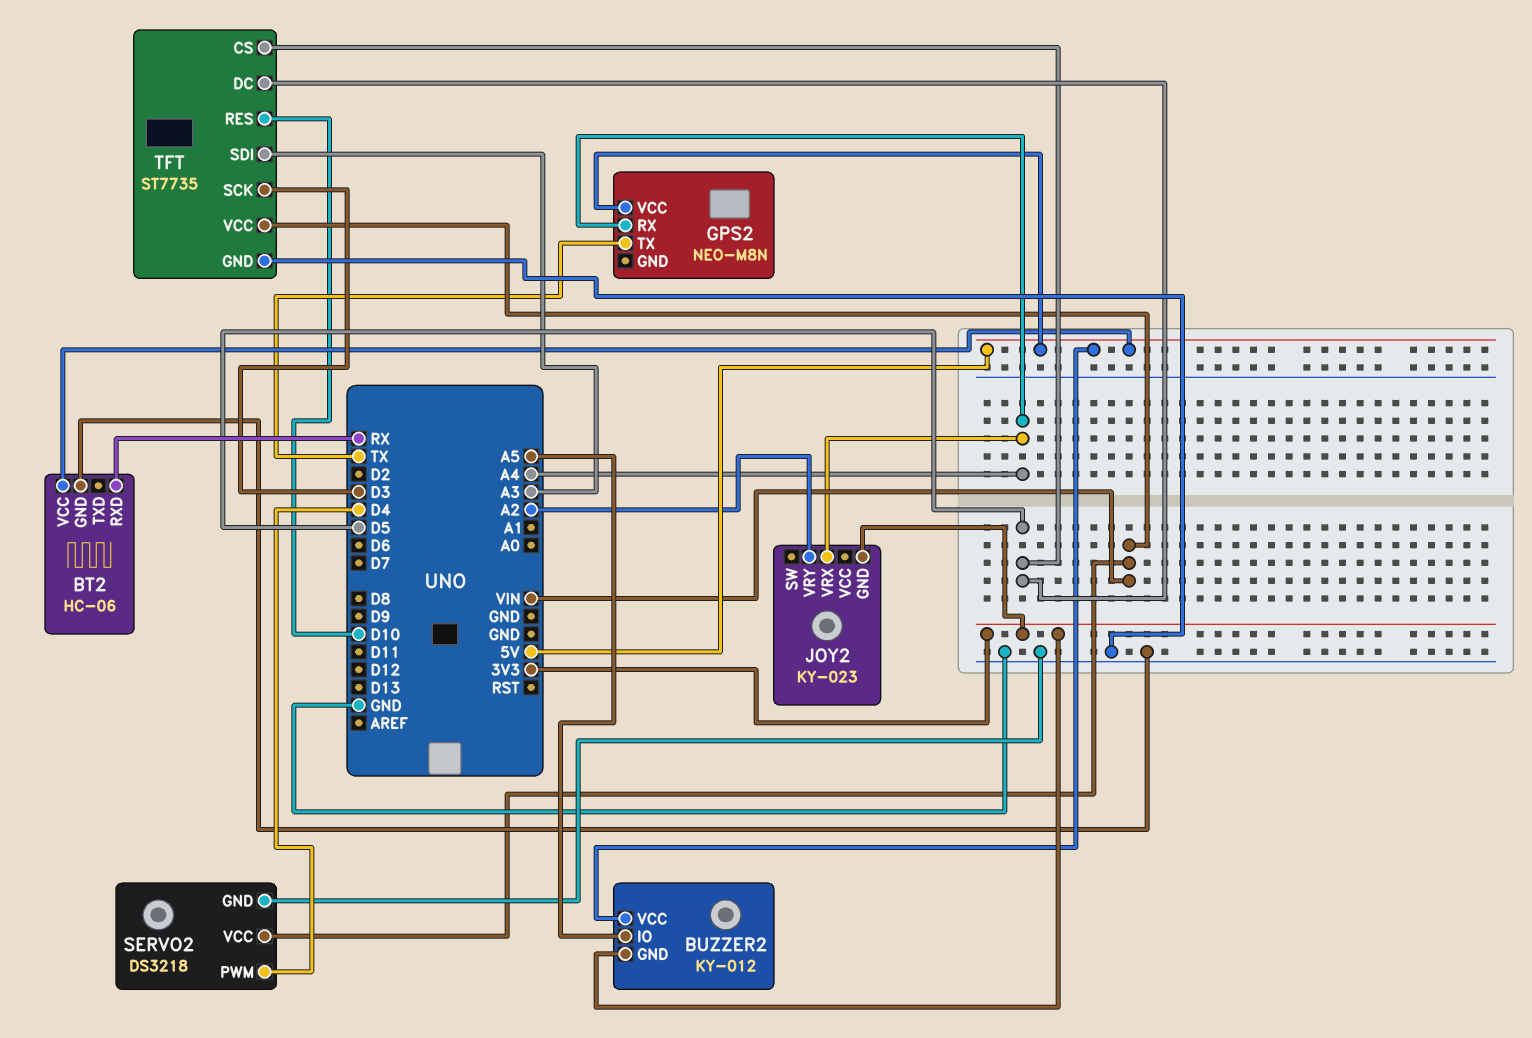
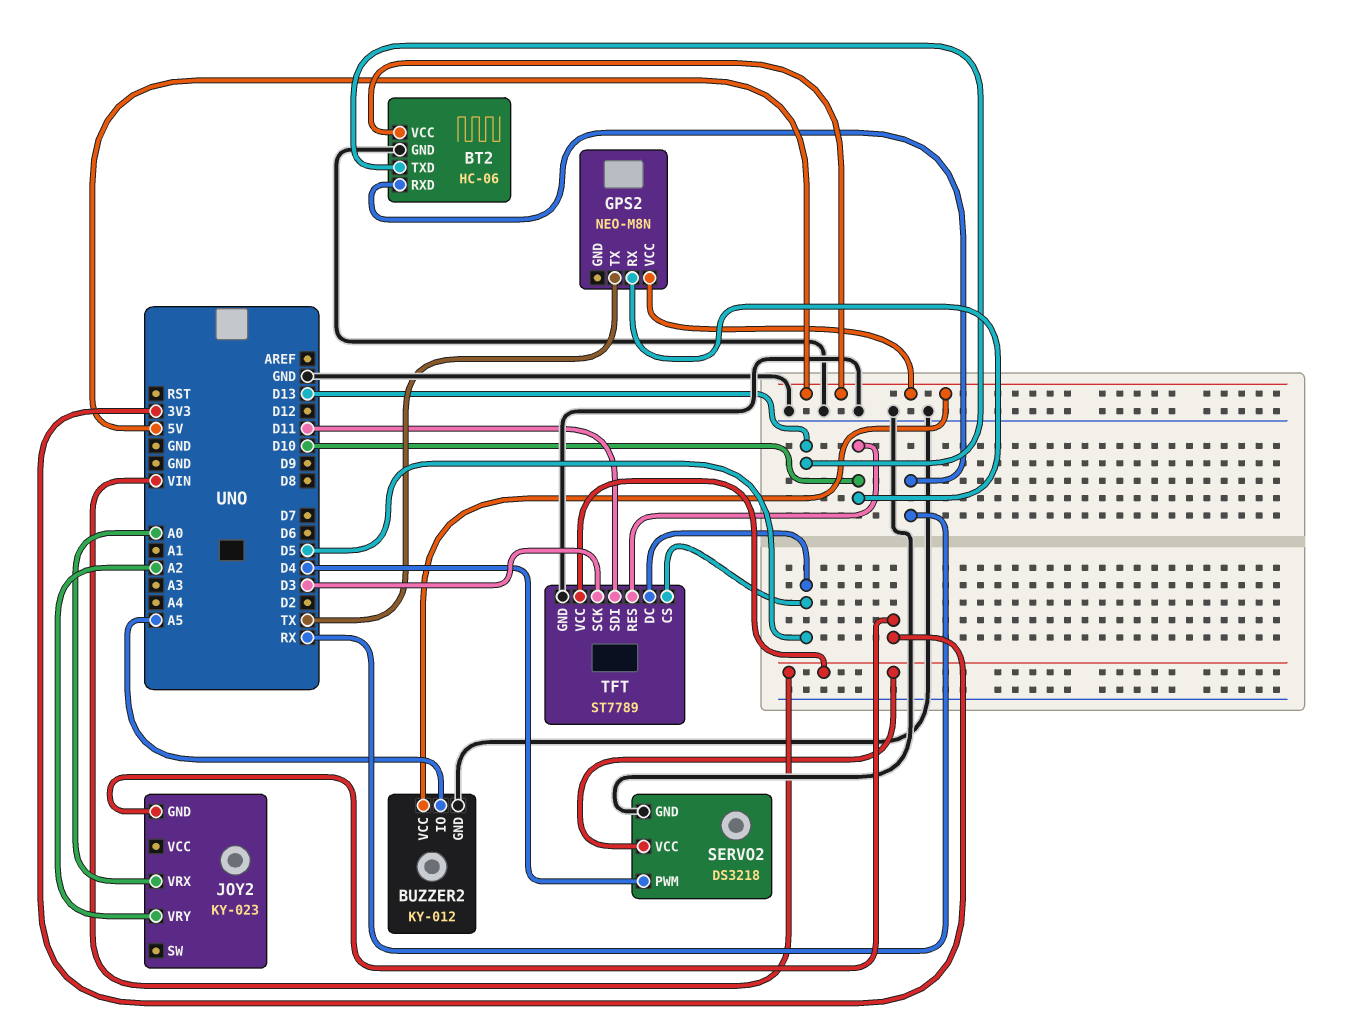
BT2 pin TXD: none -> D13
BUZZER2 pin GND: 3V3 -> GND
GPS2 pin RX: A4 -> D10
JOY2 pin VRX: A4 -> A0
TFT: ST7735 -> ST7789
TFT pin SDI: A3 -> D11

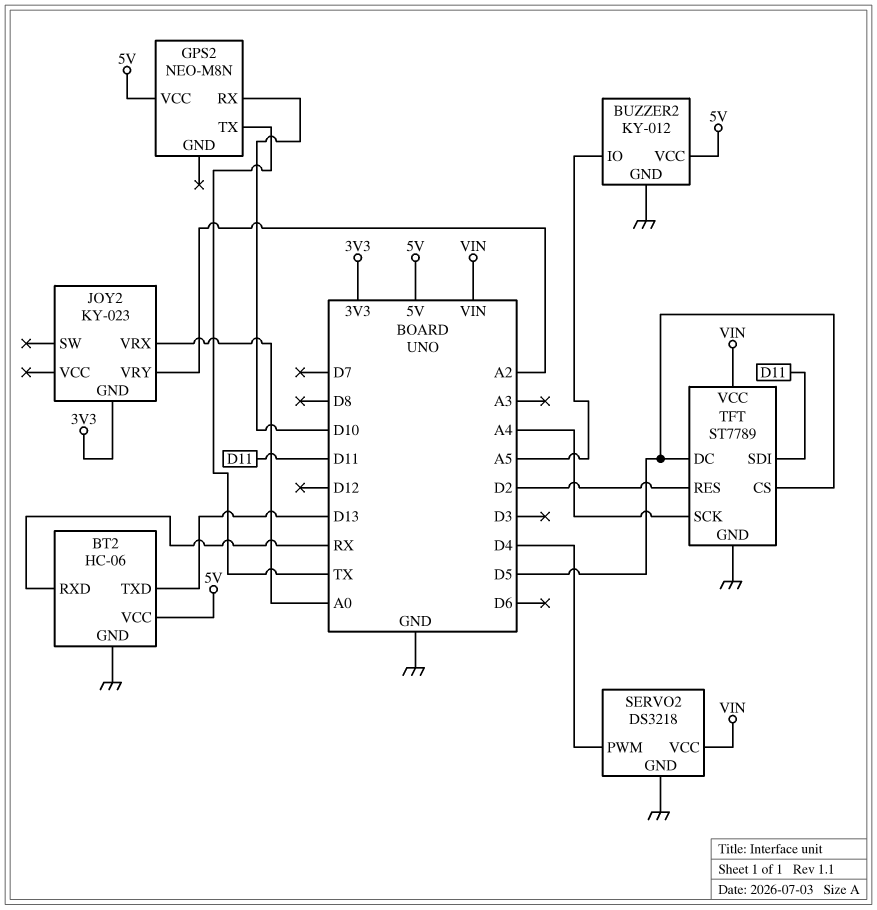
TFT pin RES: D10 -> D2
TFT pin SCK: D3 -> A4

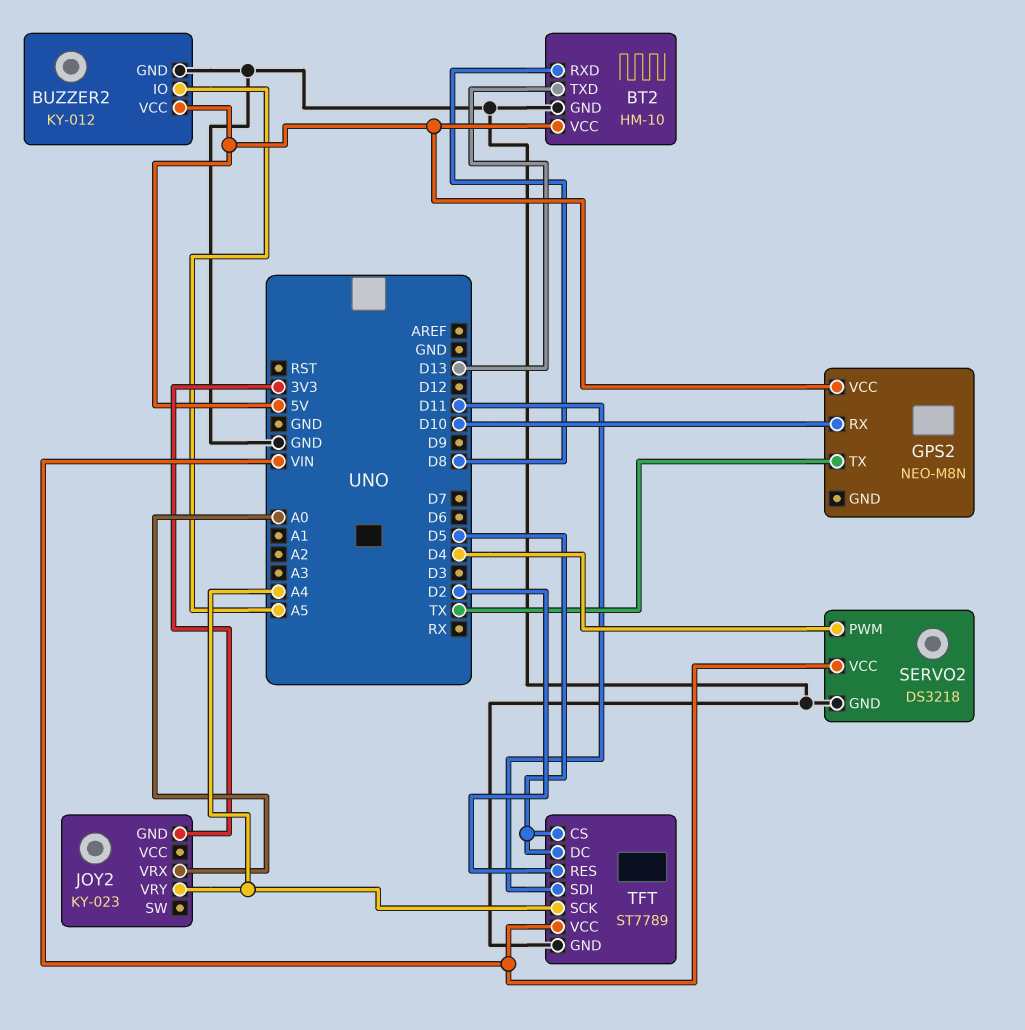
BT2: HC-06 -> HM-10
BT2 pin RXD: RX -> D8
JOY2 pin VRY: A2 -> A4

